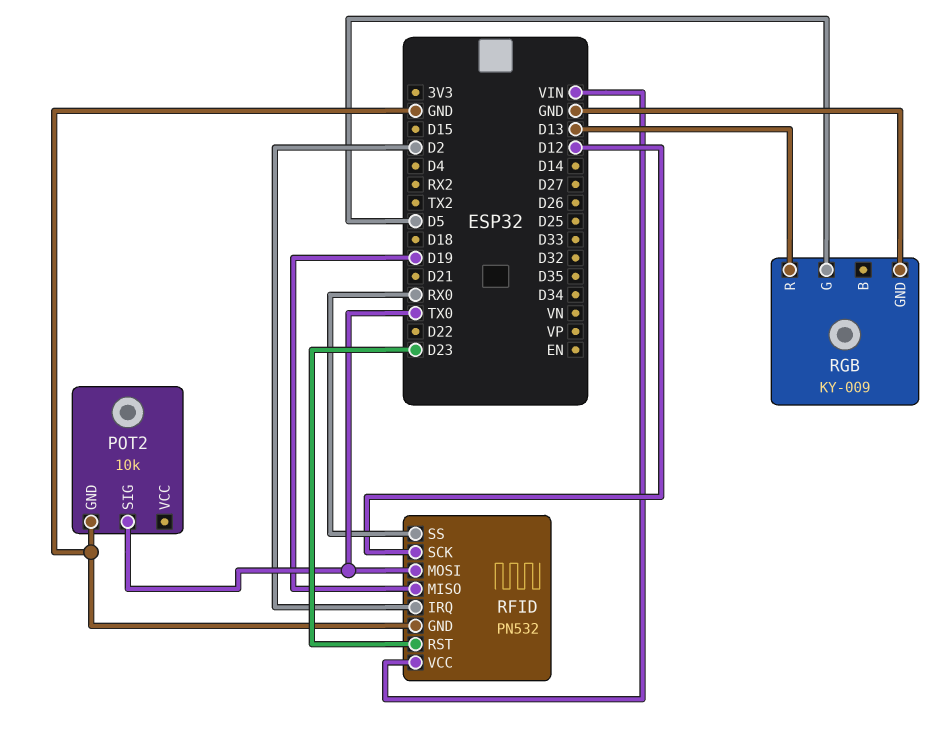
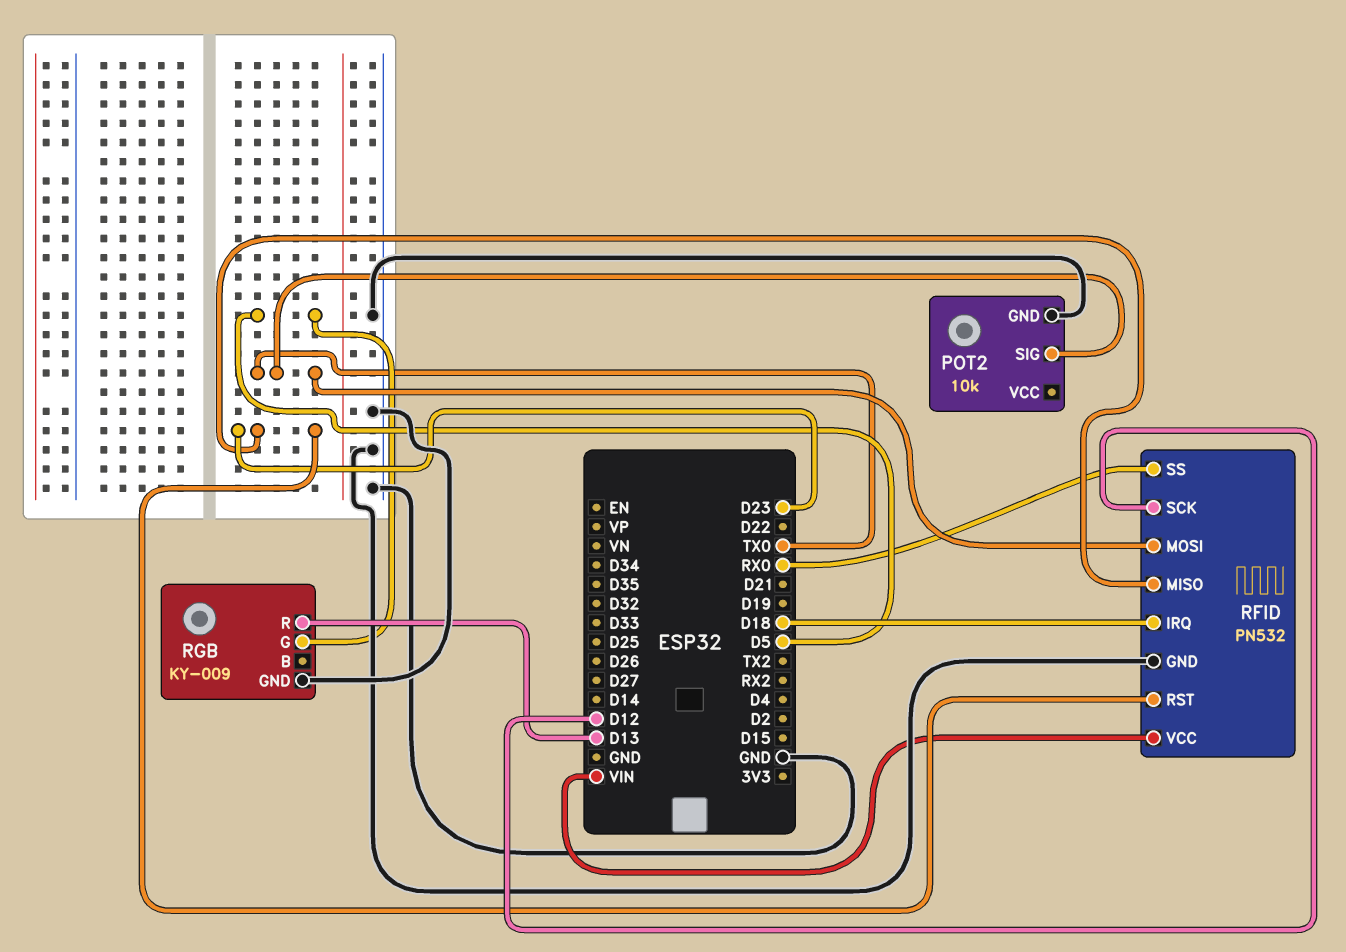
RFID pin IRQ: D2 -> D18
RFID pin MISO: D19 -> D23

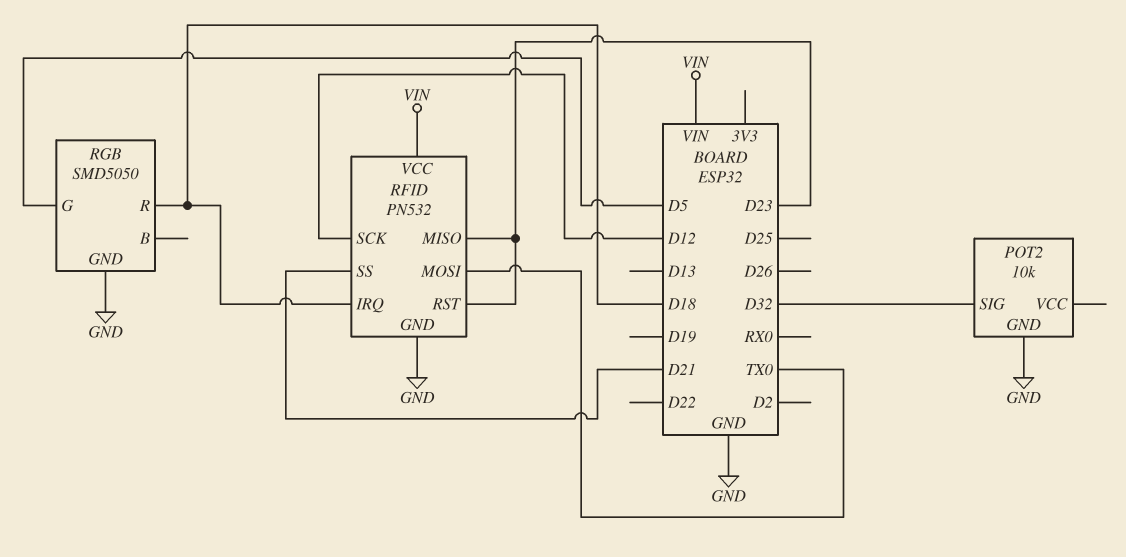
POT2 pin SIG: TX0 -> D32
RFID pin SS: RX0 -> D21
RGB: KY-009 -> SMD5050
RGB pin R: D13 -> D18

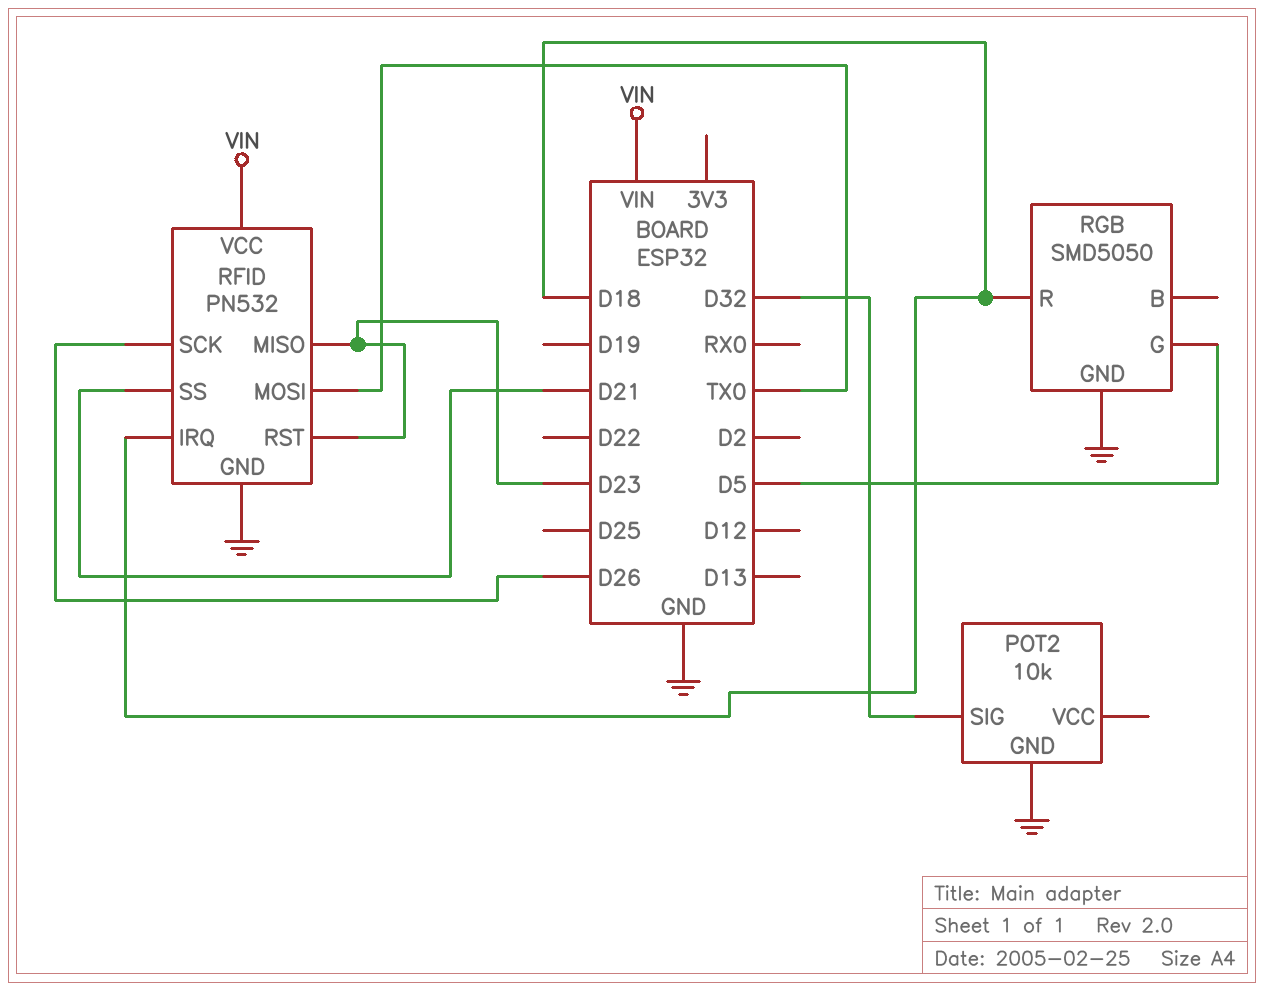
RFID pin SCK: D12 -> D26

